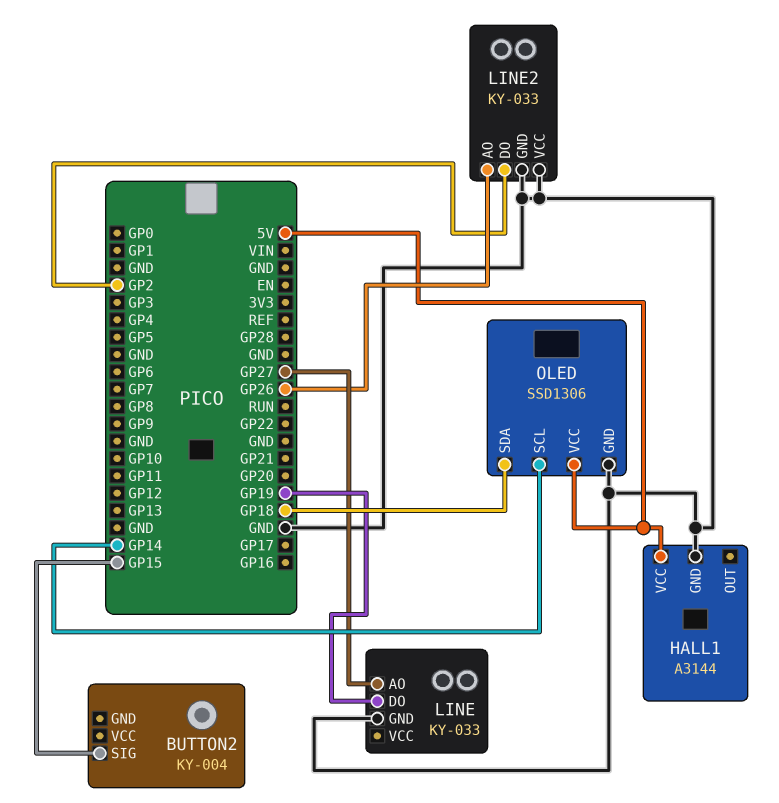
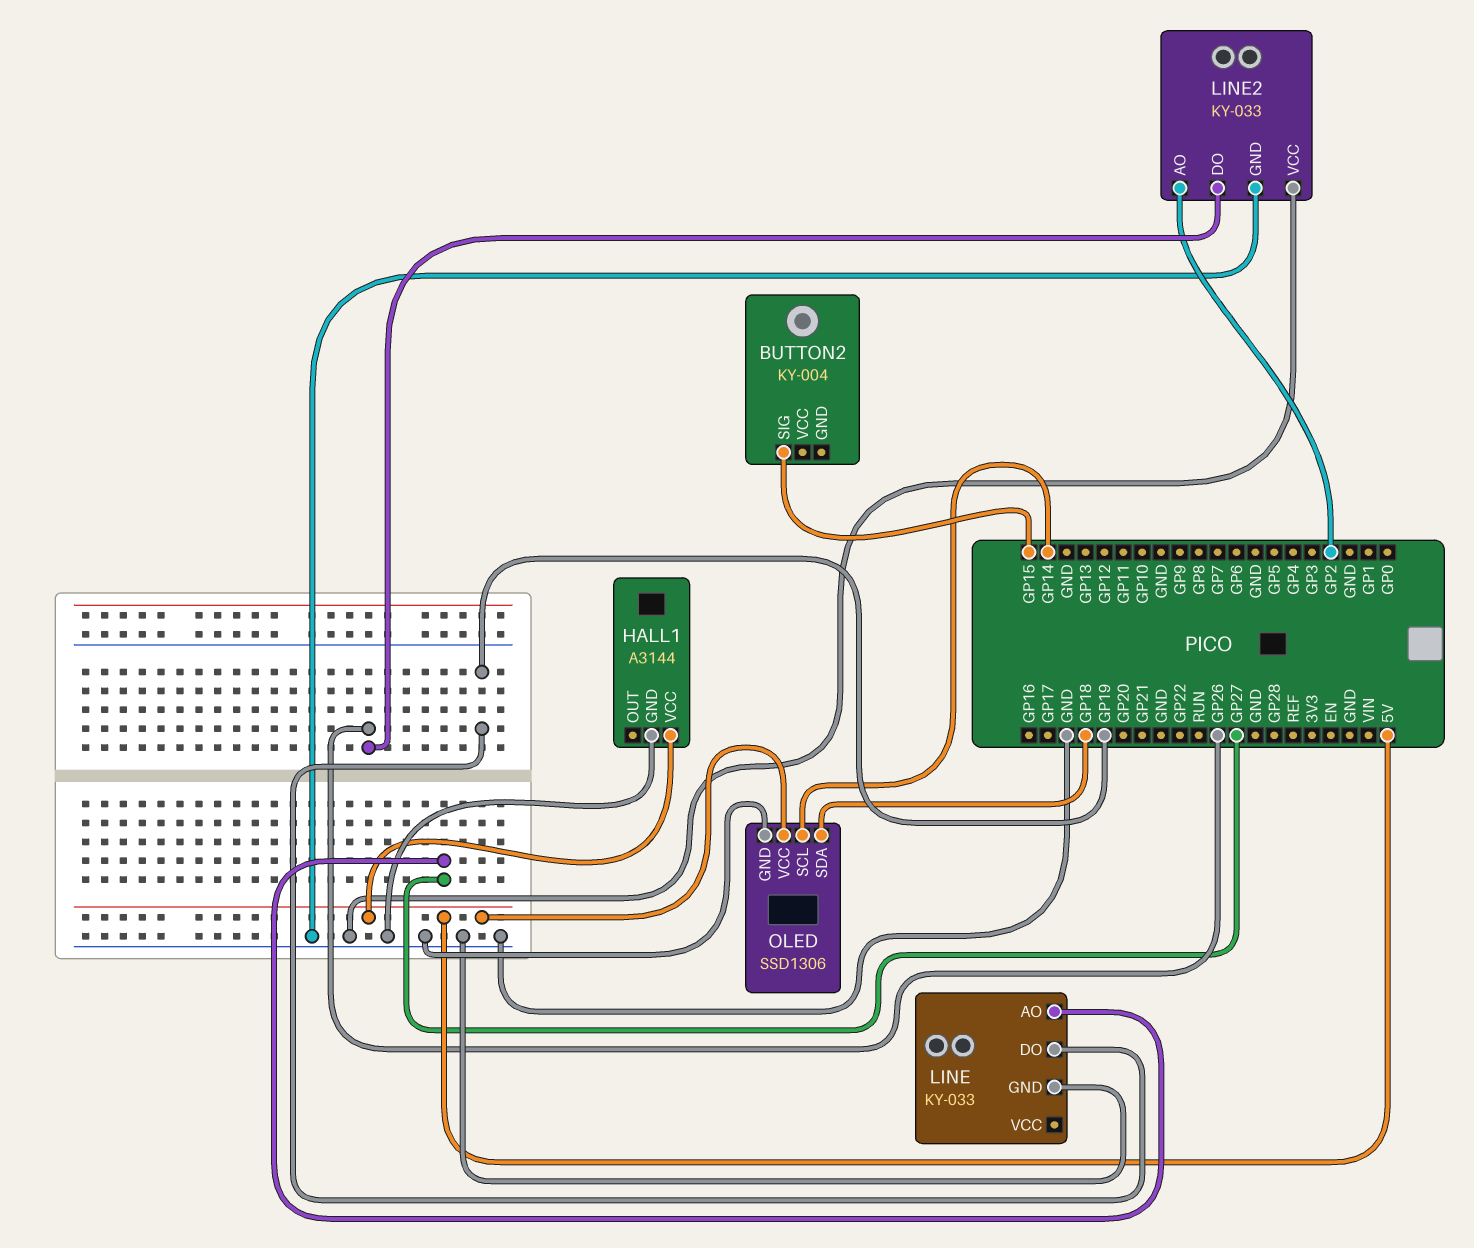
LINE2 pin AO: GP26 -> GP2
LINE2 pin DO: GP2 -> GP26

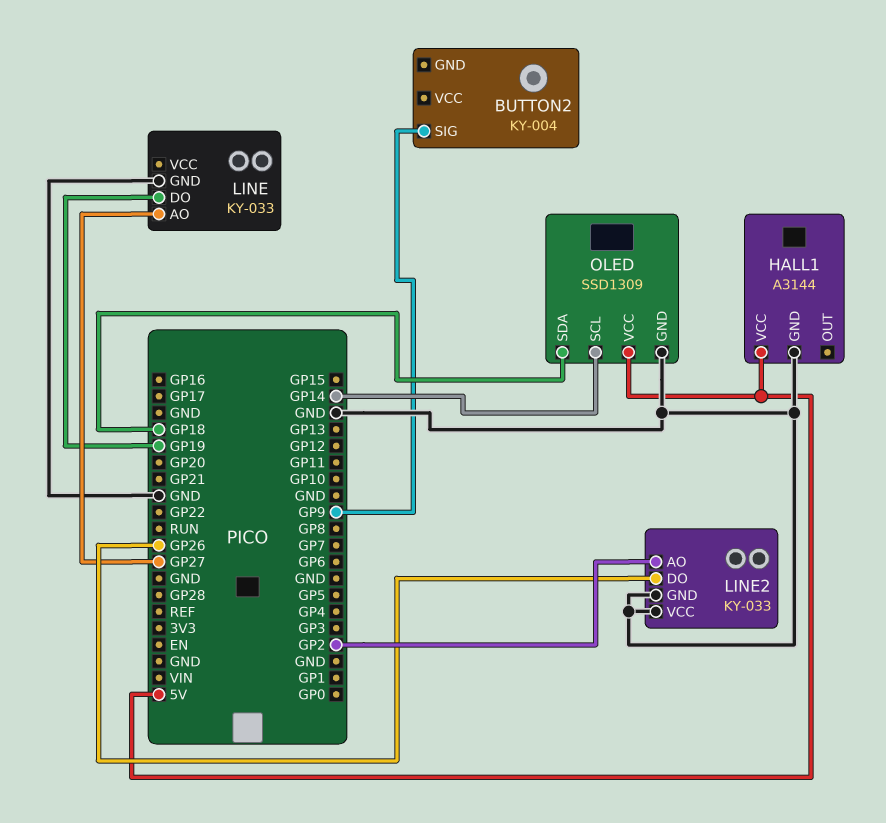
BUTTON2 pin SIG: GP15 -> GP9
OLED: SSD1306 -> SSD1309

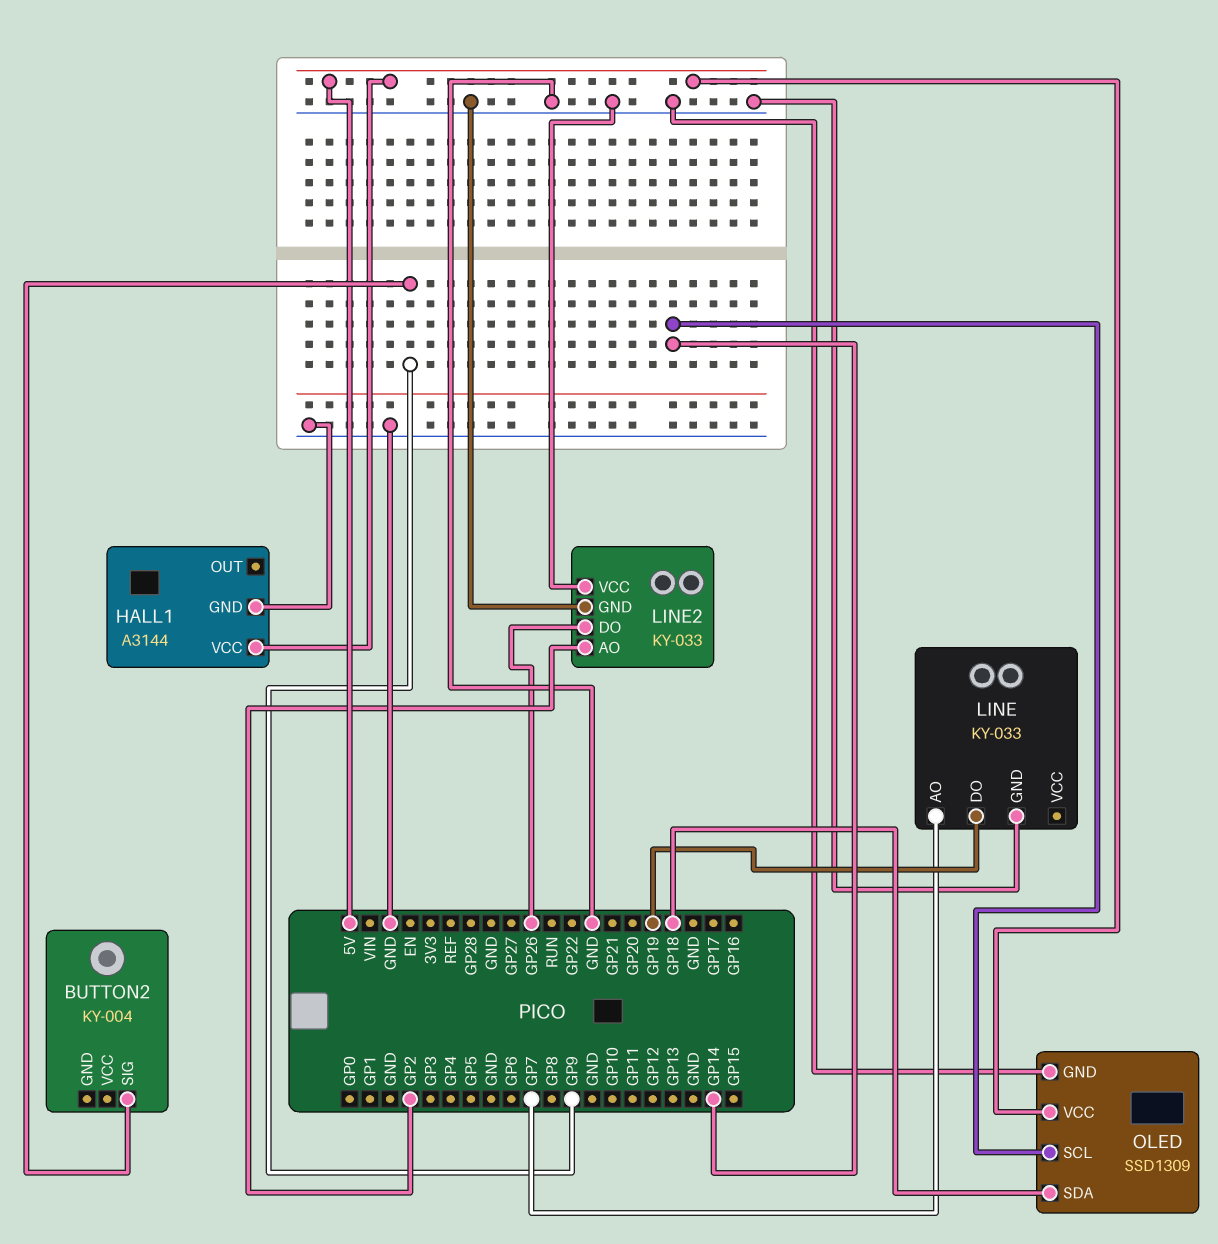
LINE pin AO: GP27 -> GP7

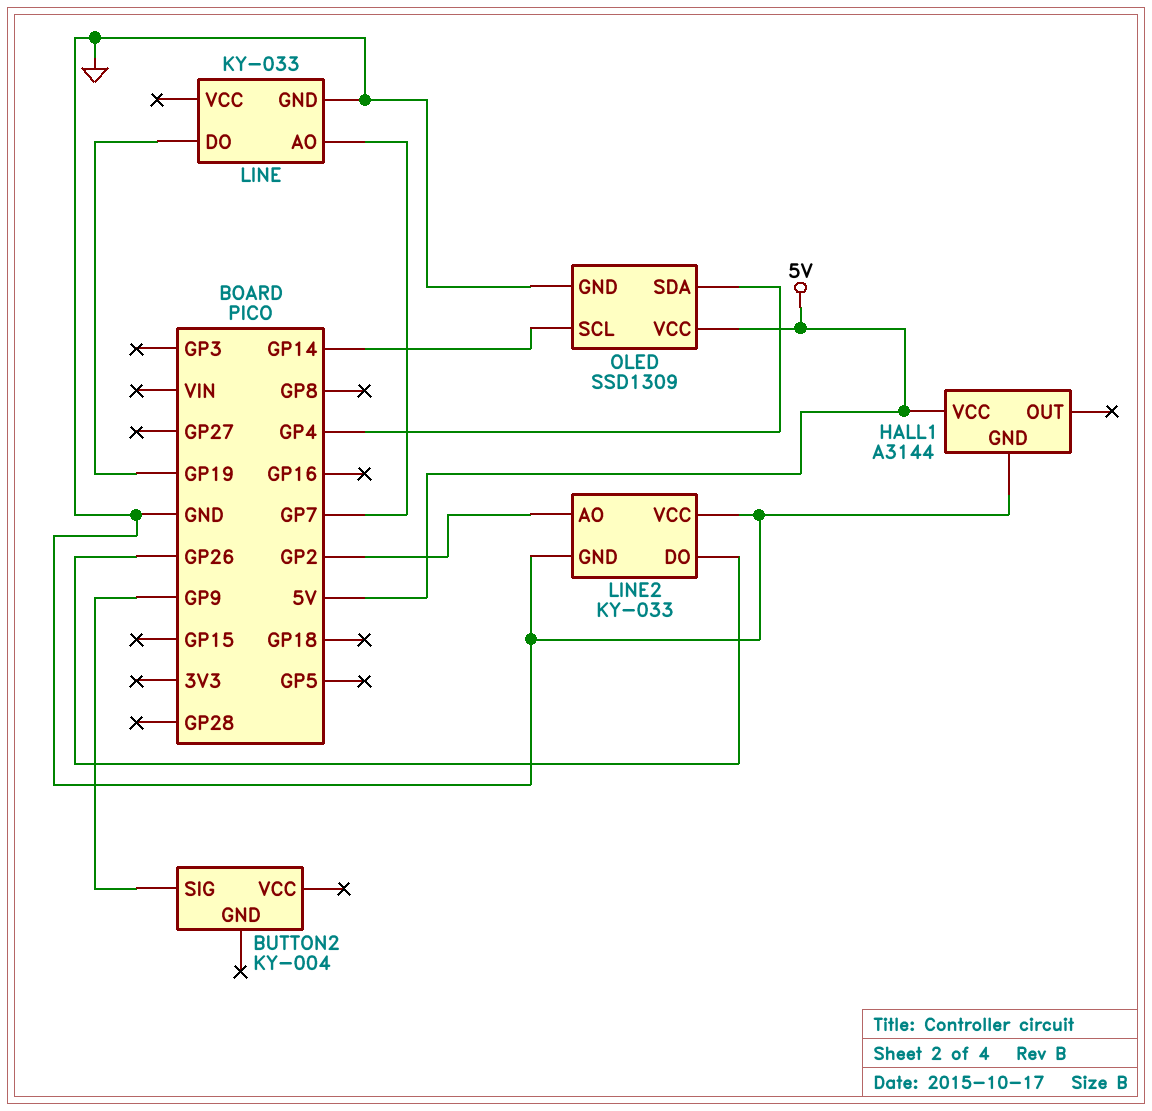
OLED pin SDA: GP18 -> GP4

